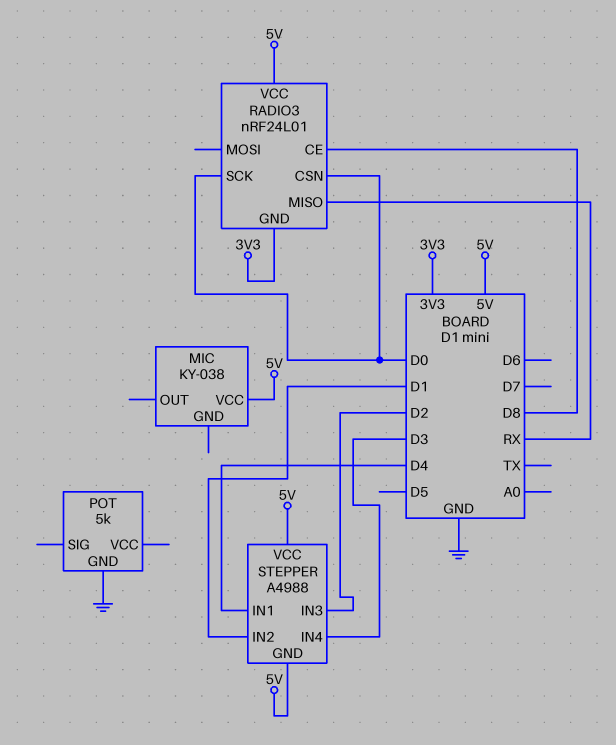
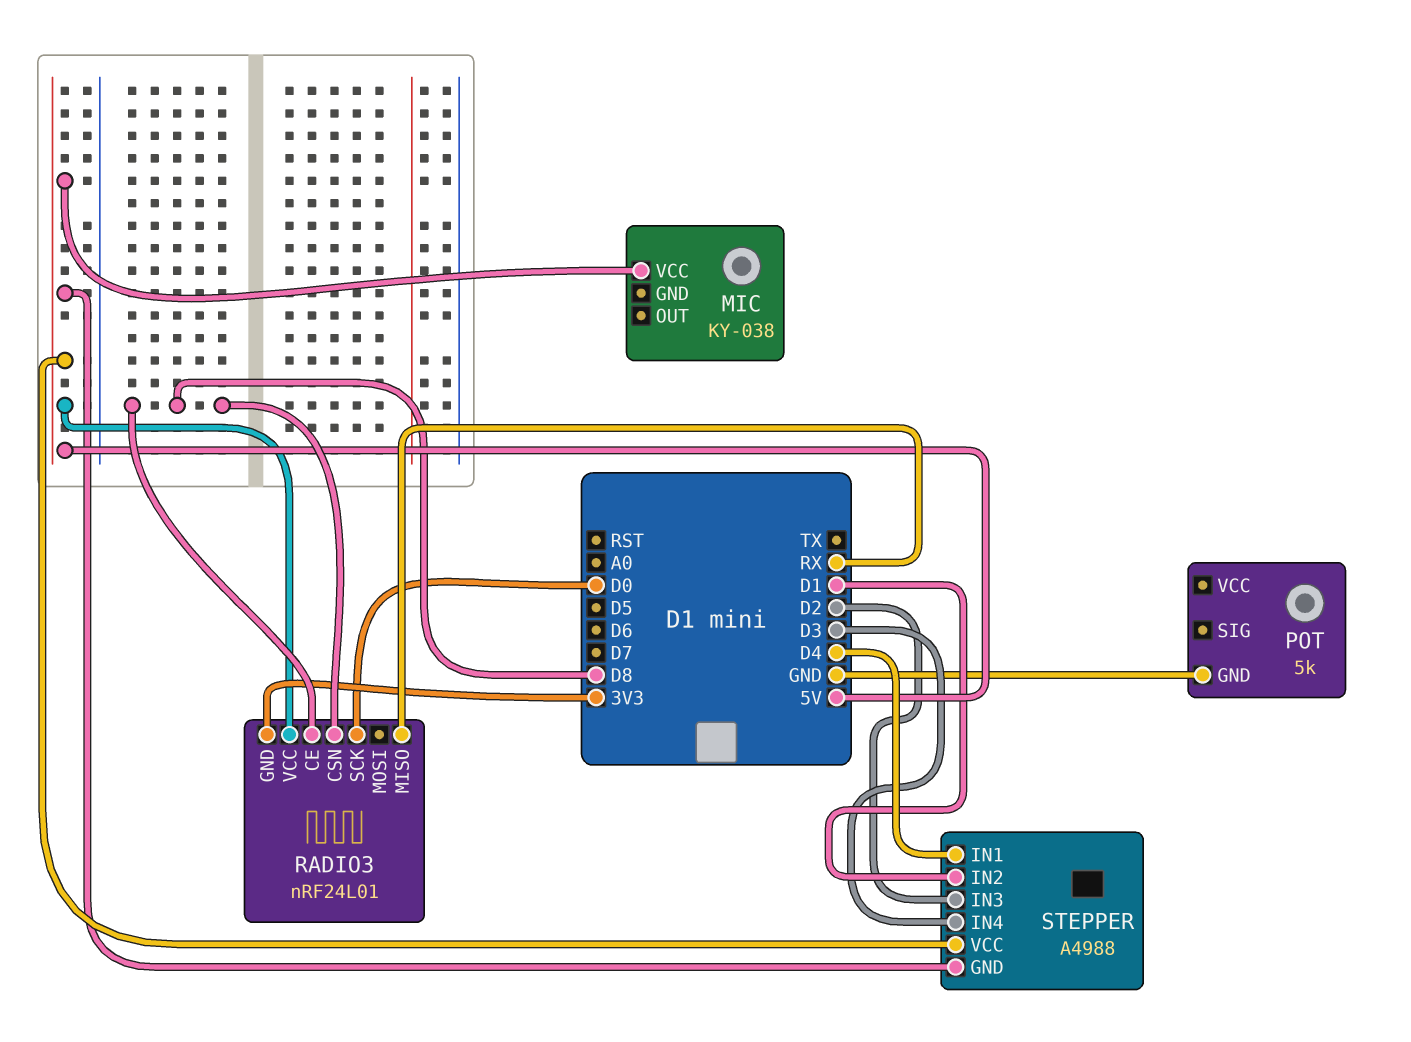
RADIO3 pin CSN: D0 -> D8

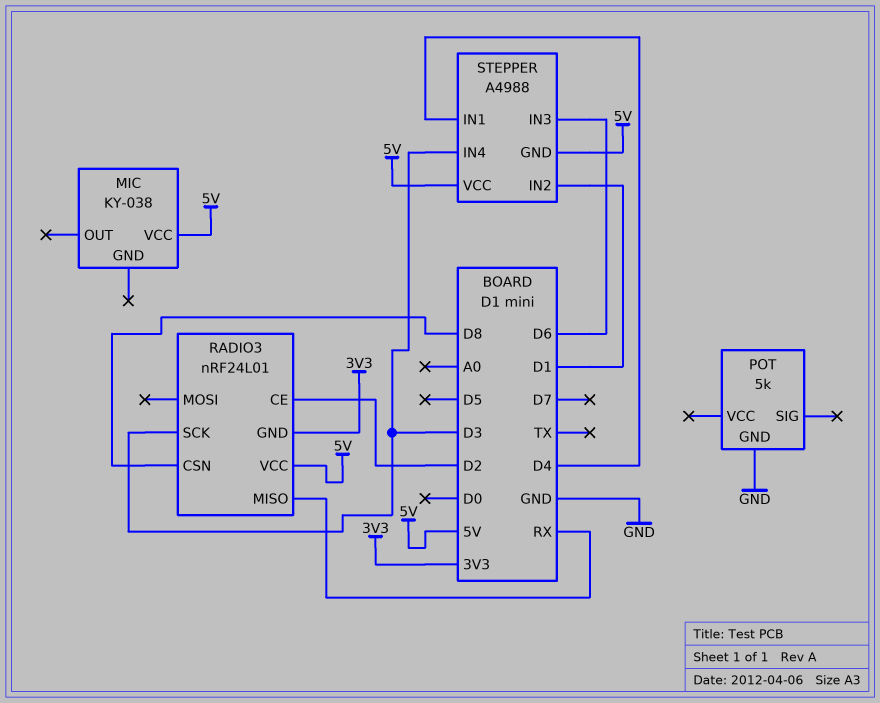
RADIO3 pin CE: D8 -> D2
RADIO3 pin SCK: D0 -> D3
STEPPER pin IN3: D2 -> D6

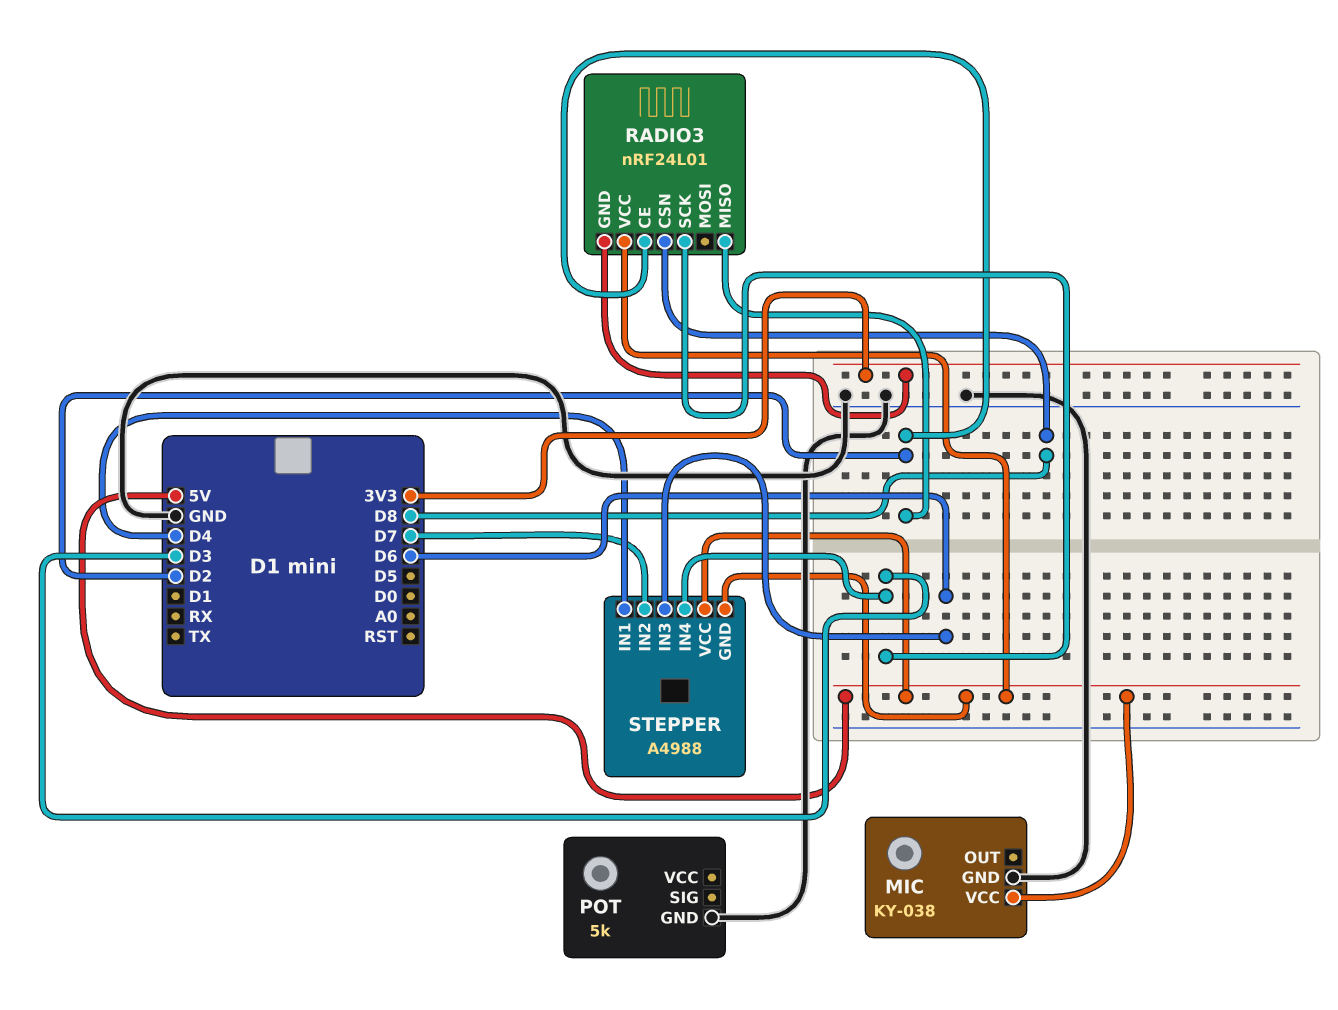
MIC pin GND: none -> GND
RADIO3 pin MISO: RX -> D2
STEPPER pin IN2: D1 -> D7

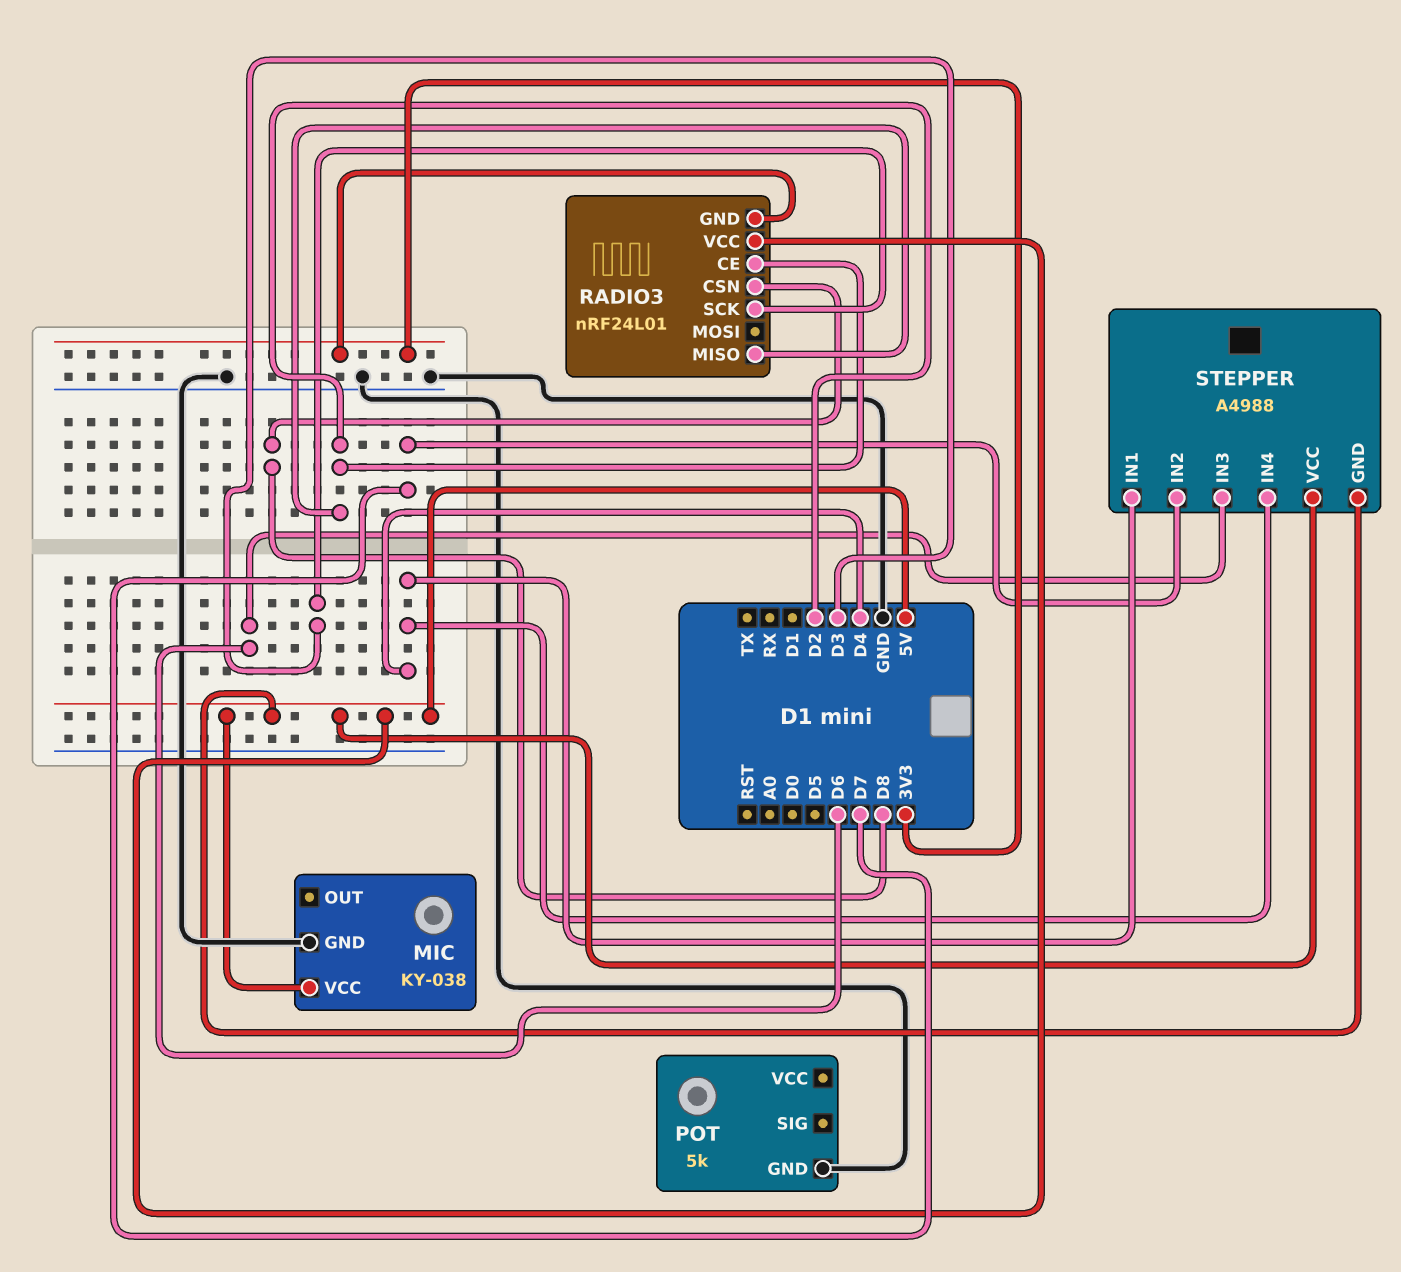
STEPPER pin IN4: D3 -> D4

